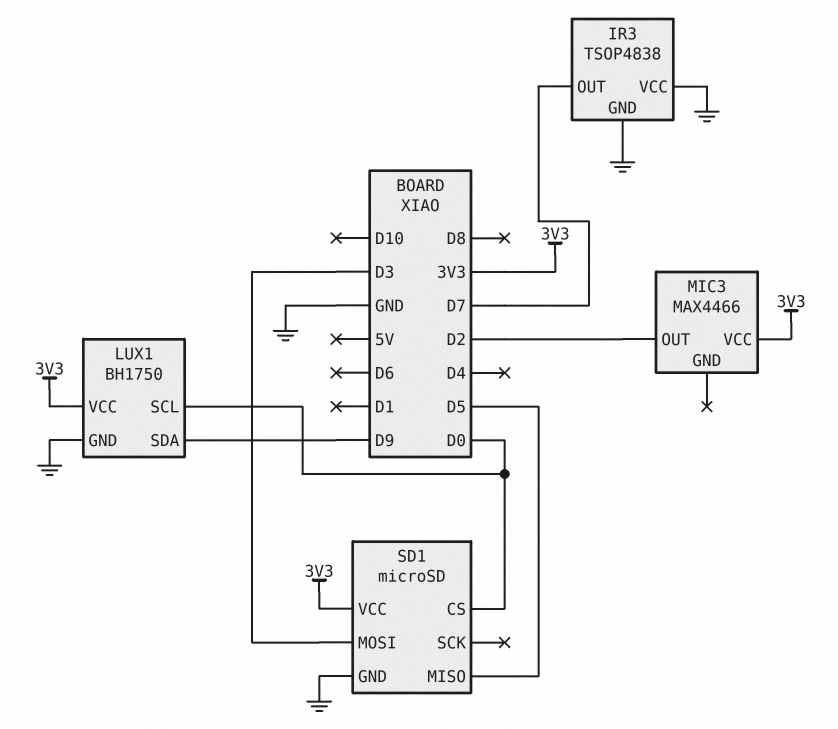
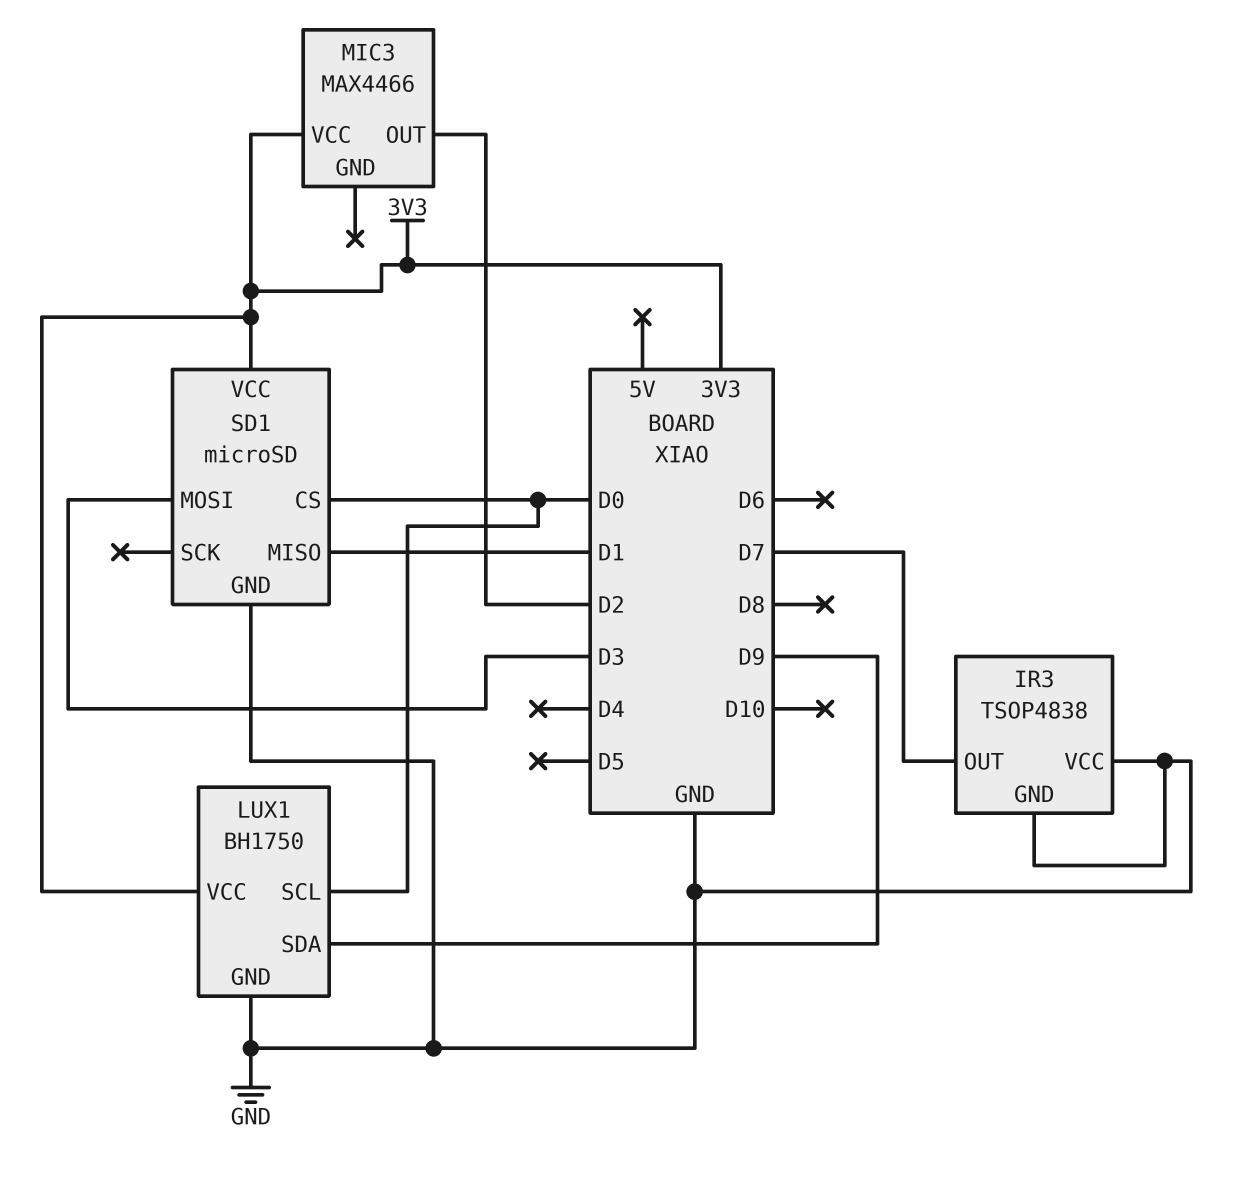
SD1 pin MISO: D5 -> D1

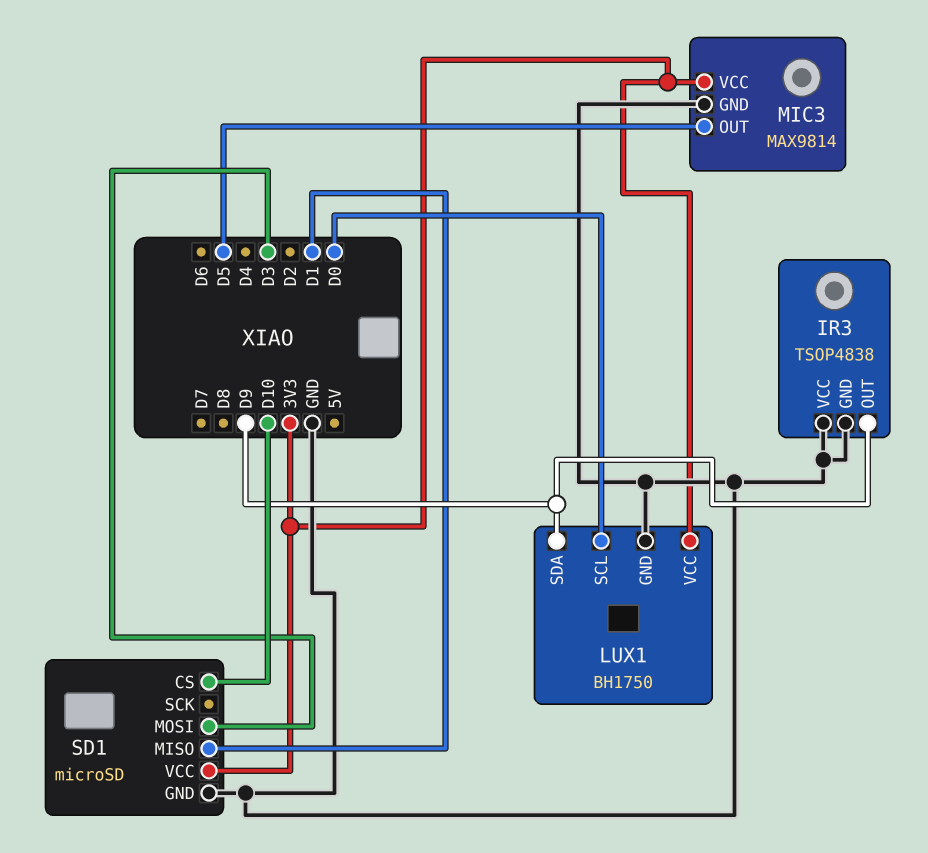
IR3 pin OUT: D7 -> D9
MIC3: MAX4466 -> MAX9814
MIC3 pin GND: none -> GND
MIC3 pin OUT: D2 -> D5
SD1 pin CS: D0 -> D10

